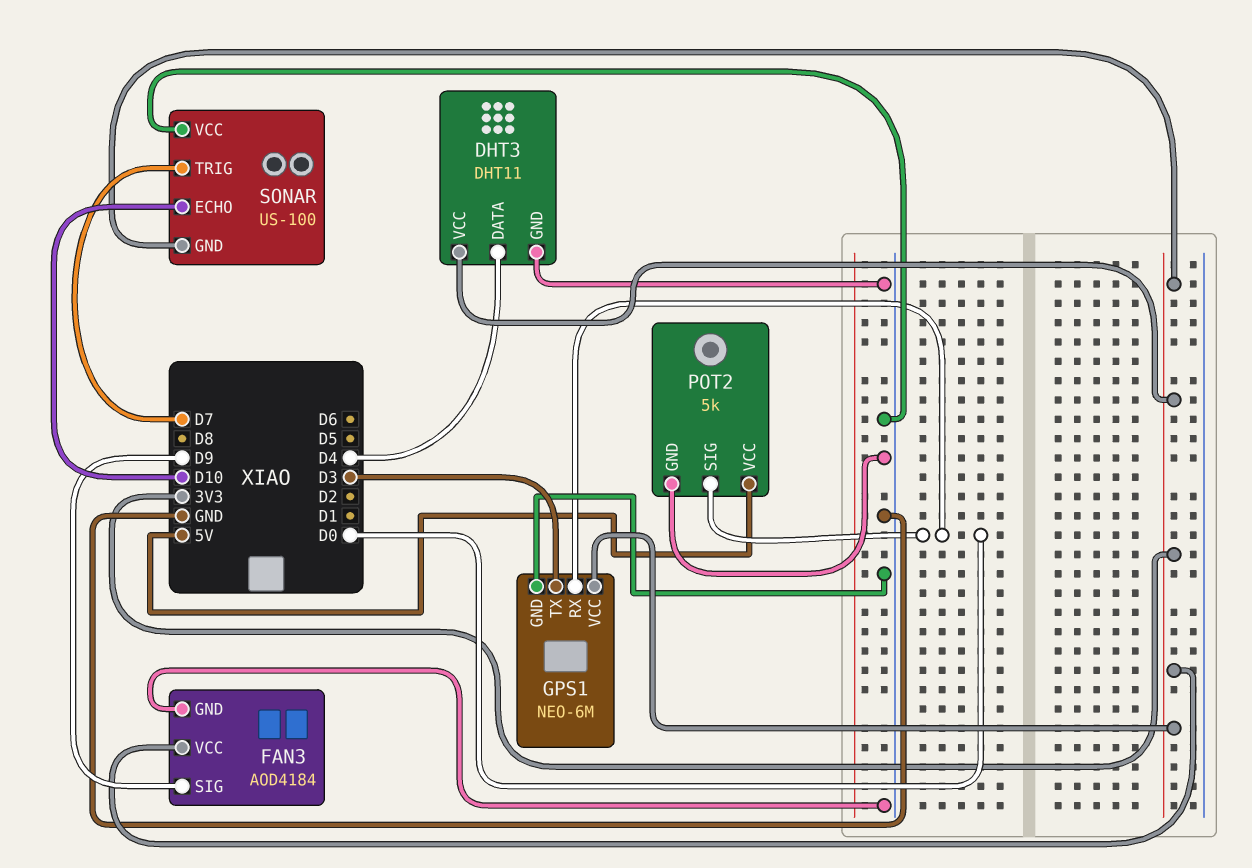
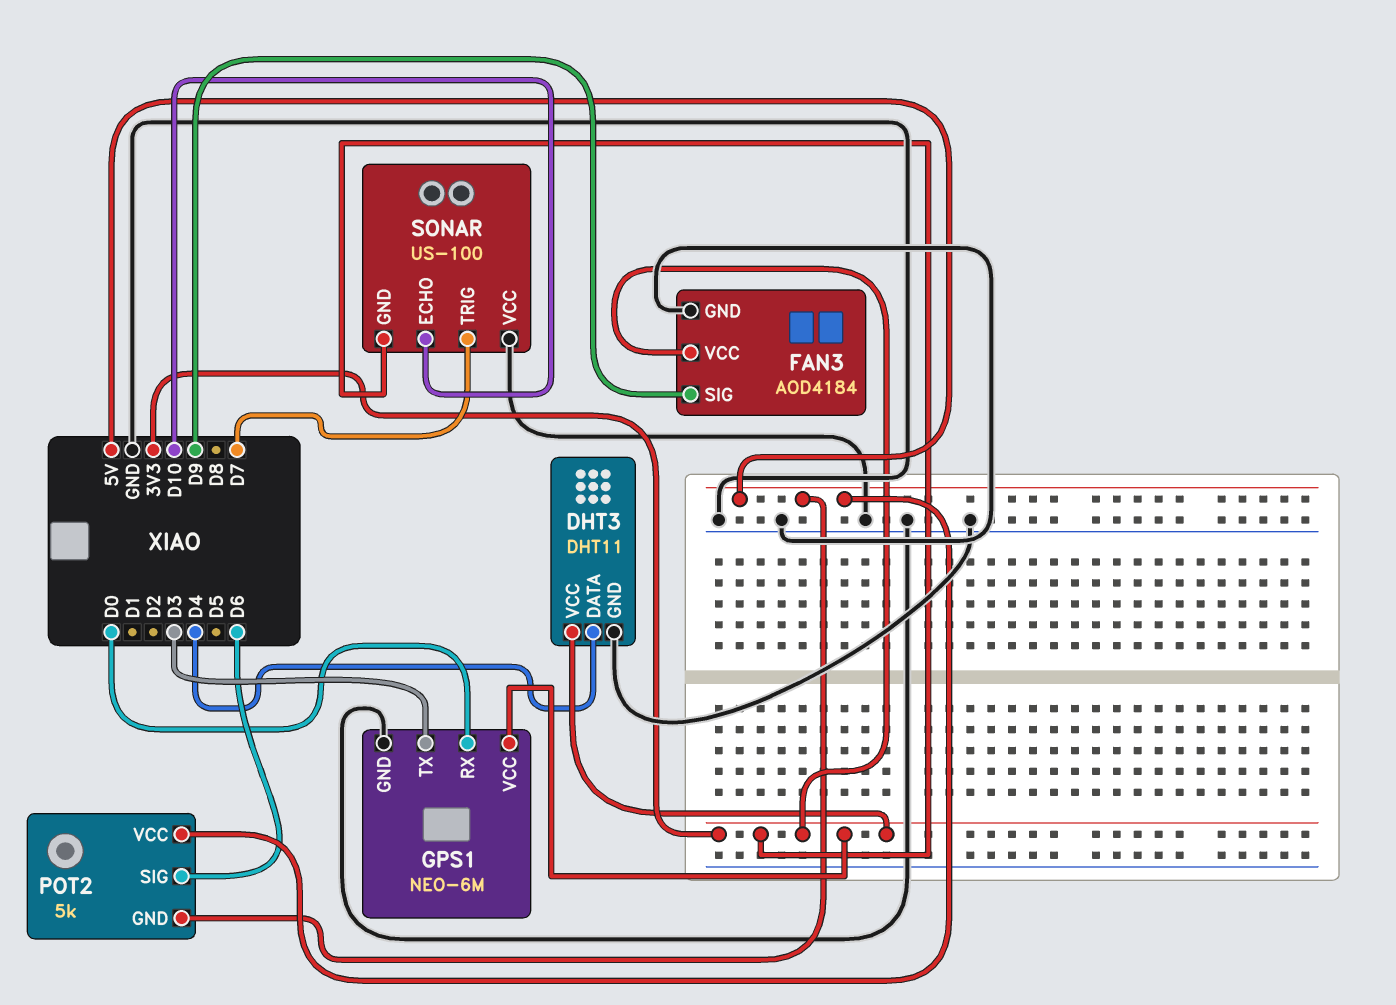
POT2 pin GND: GND -> 5V
POT2 pin SIG: D0 -> D6

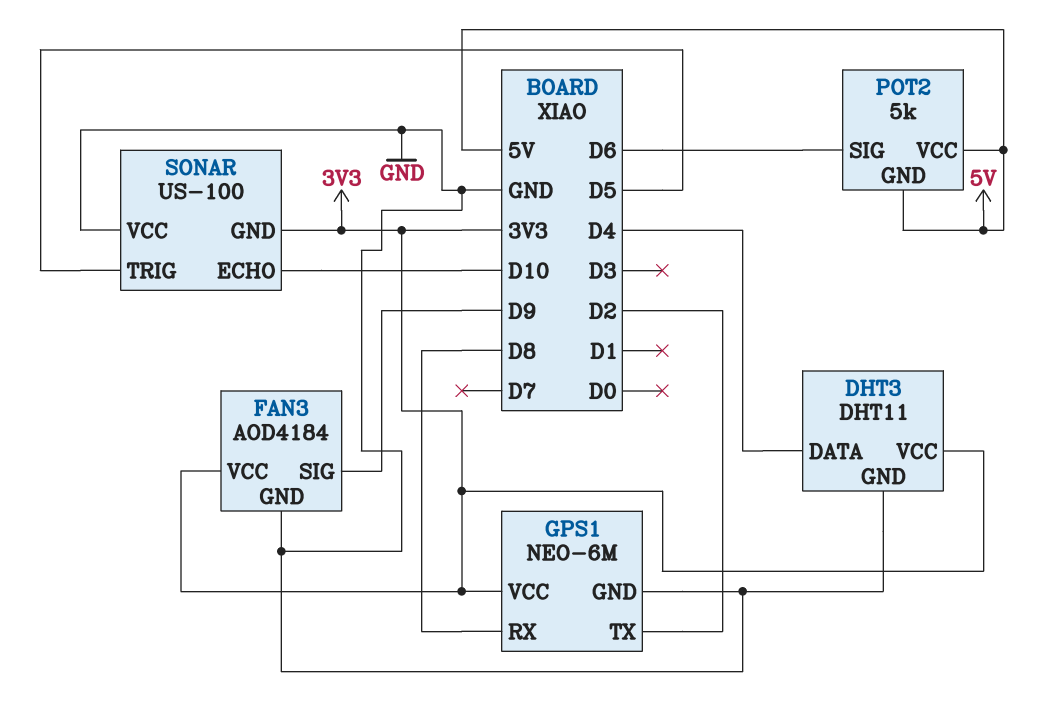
GPS1 pin RX: D0 -> D8
GPS1 pin TX: D3 -> D2
SONAR pin TRIG: D7 -> D5

